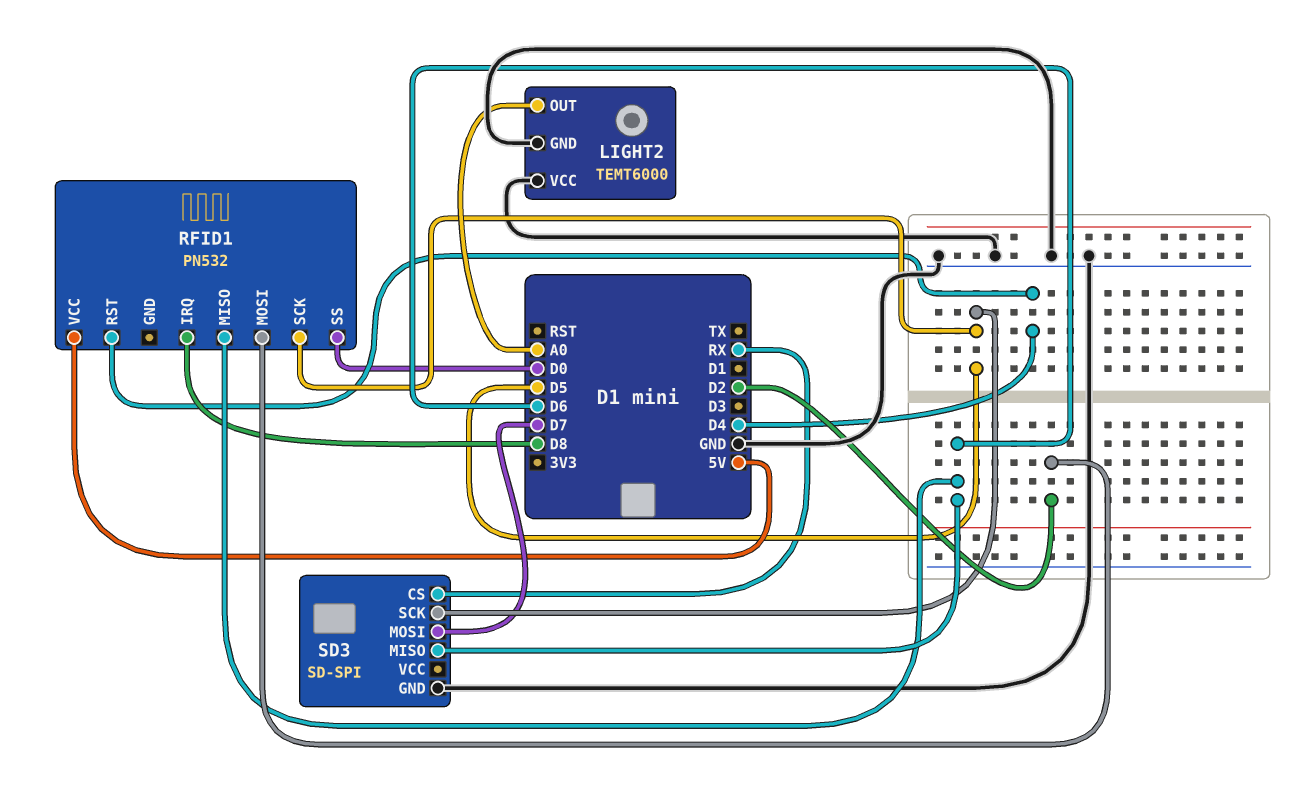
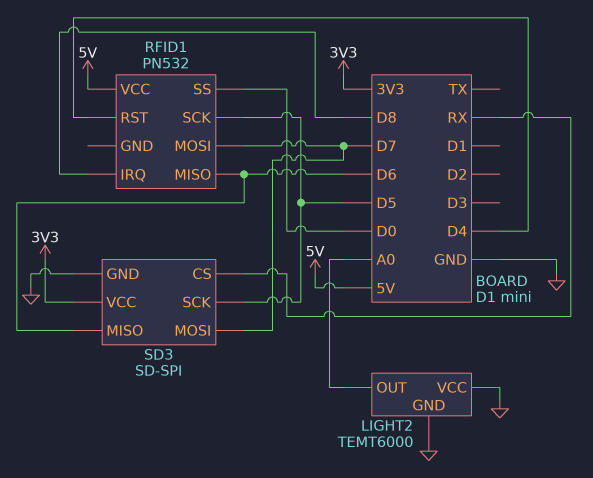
RFID1 pin MOSI: D2 -> D7
SD3 pin VCC: none -> 3V3

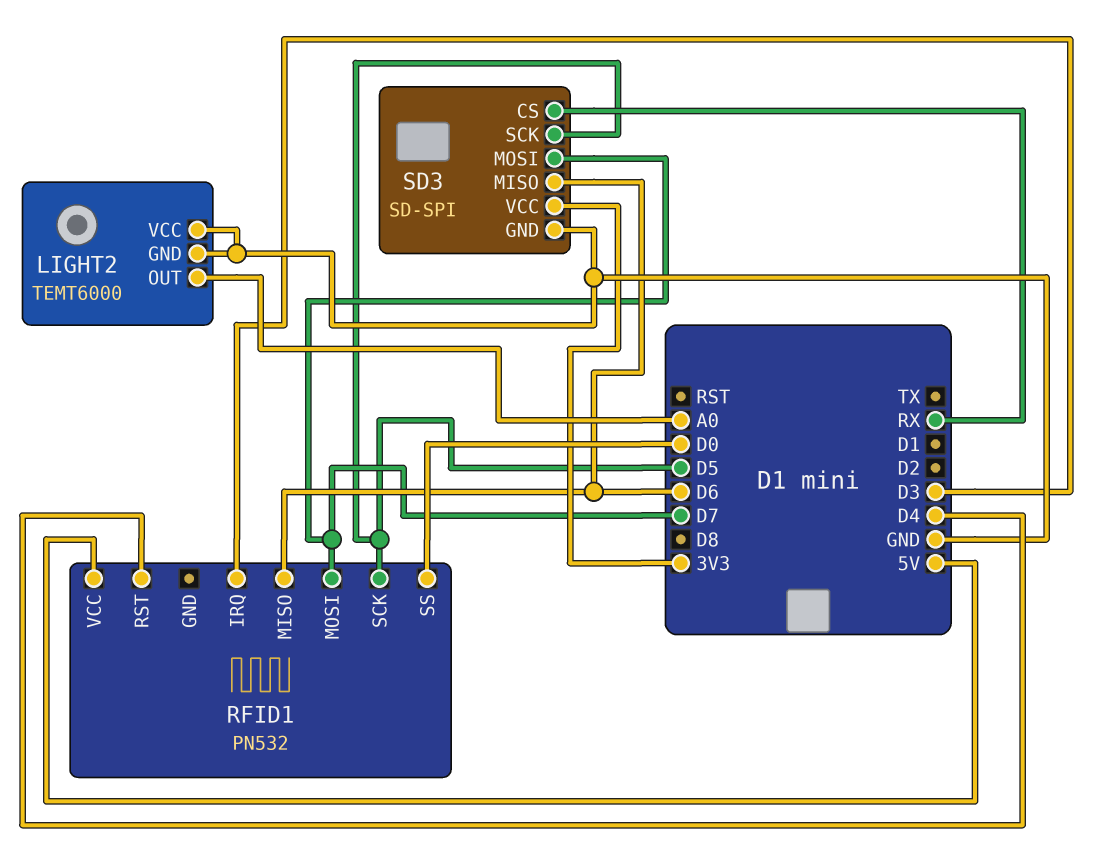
RFID1 pin IRQ: D8 -> D3

